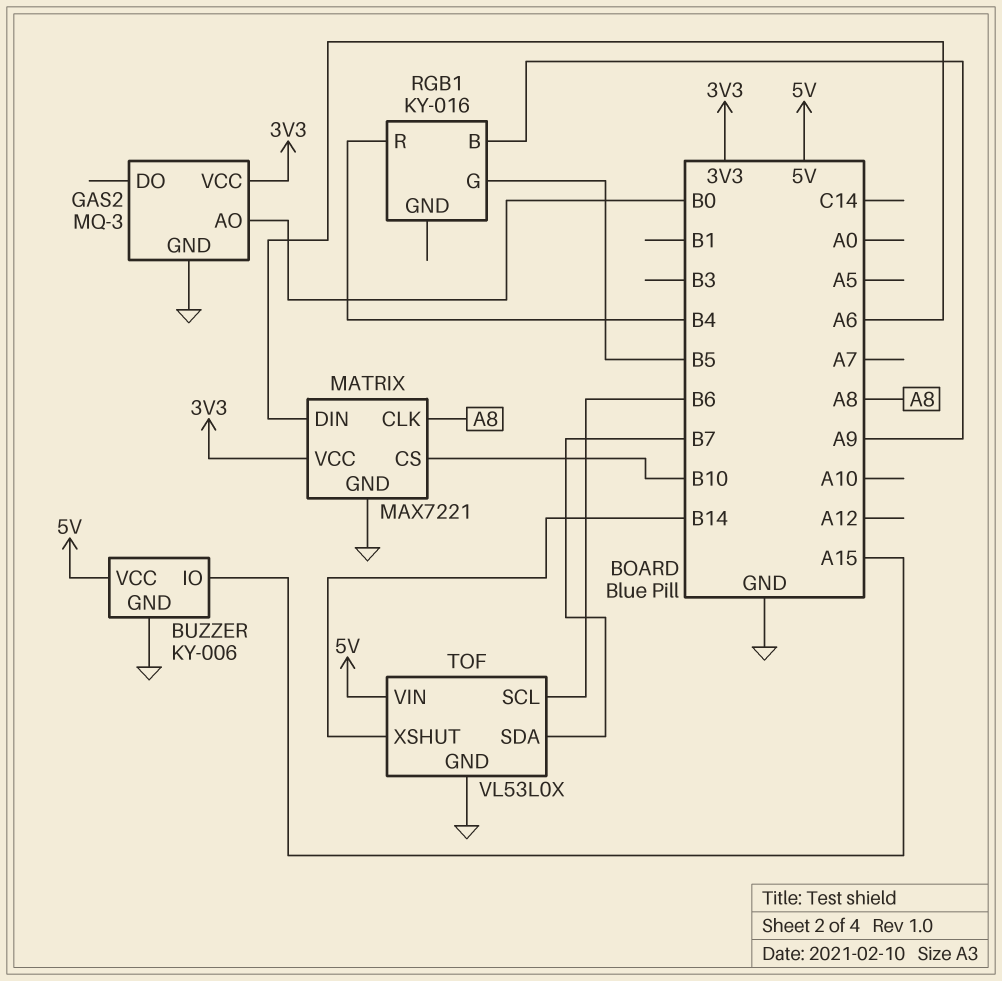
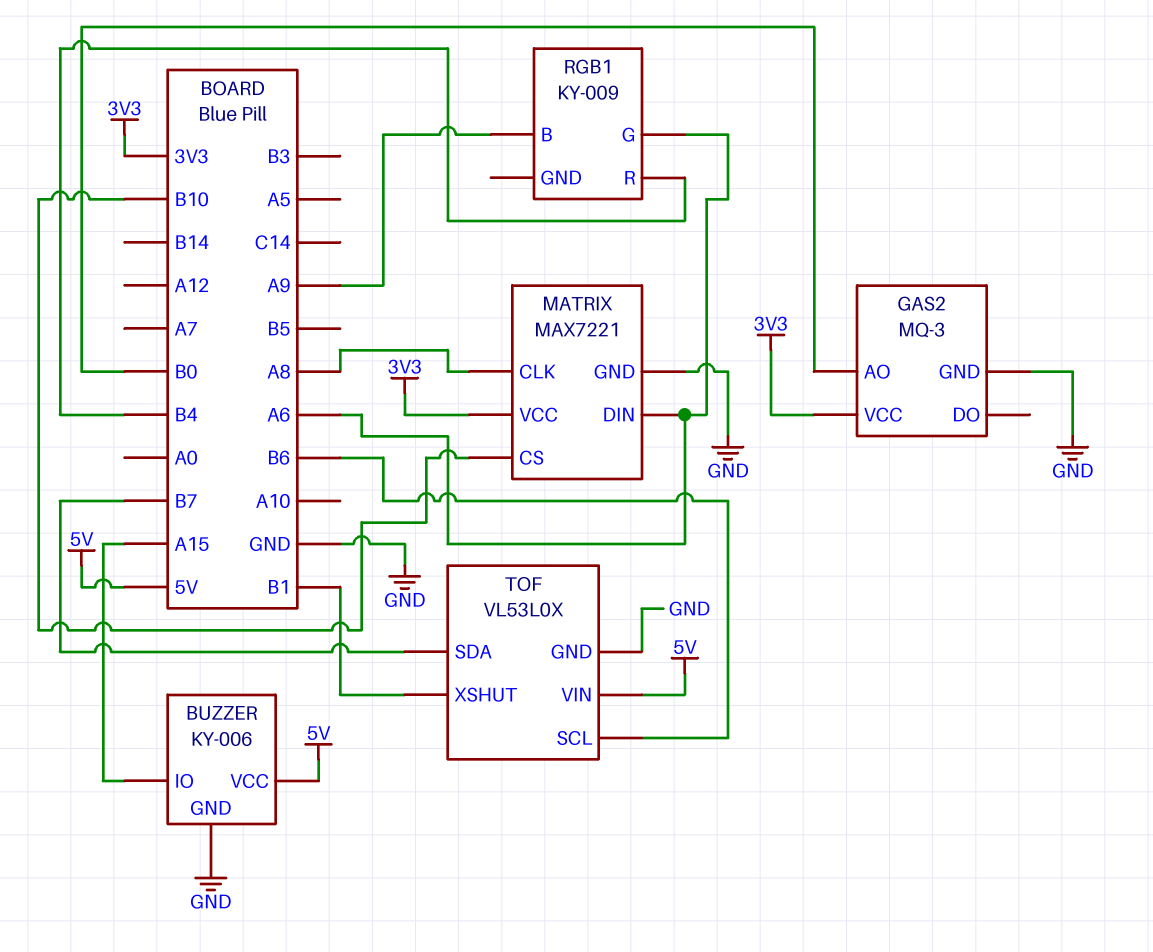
RGB1: KY-016 -> KY-009
RGB1 pin G: B5 -> A6
TOF pin XSHUT: B14 -> B1

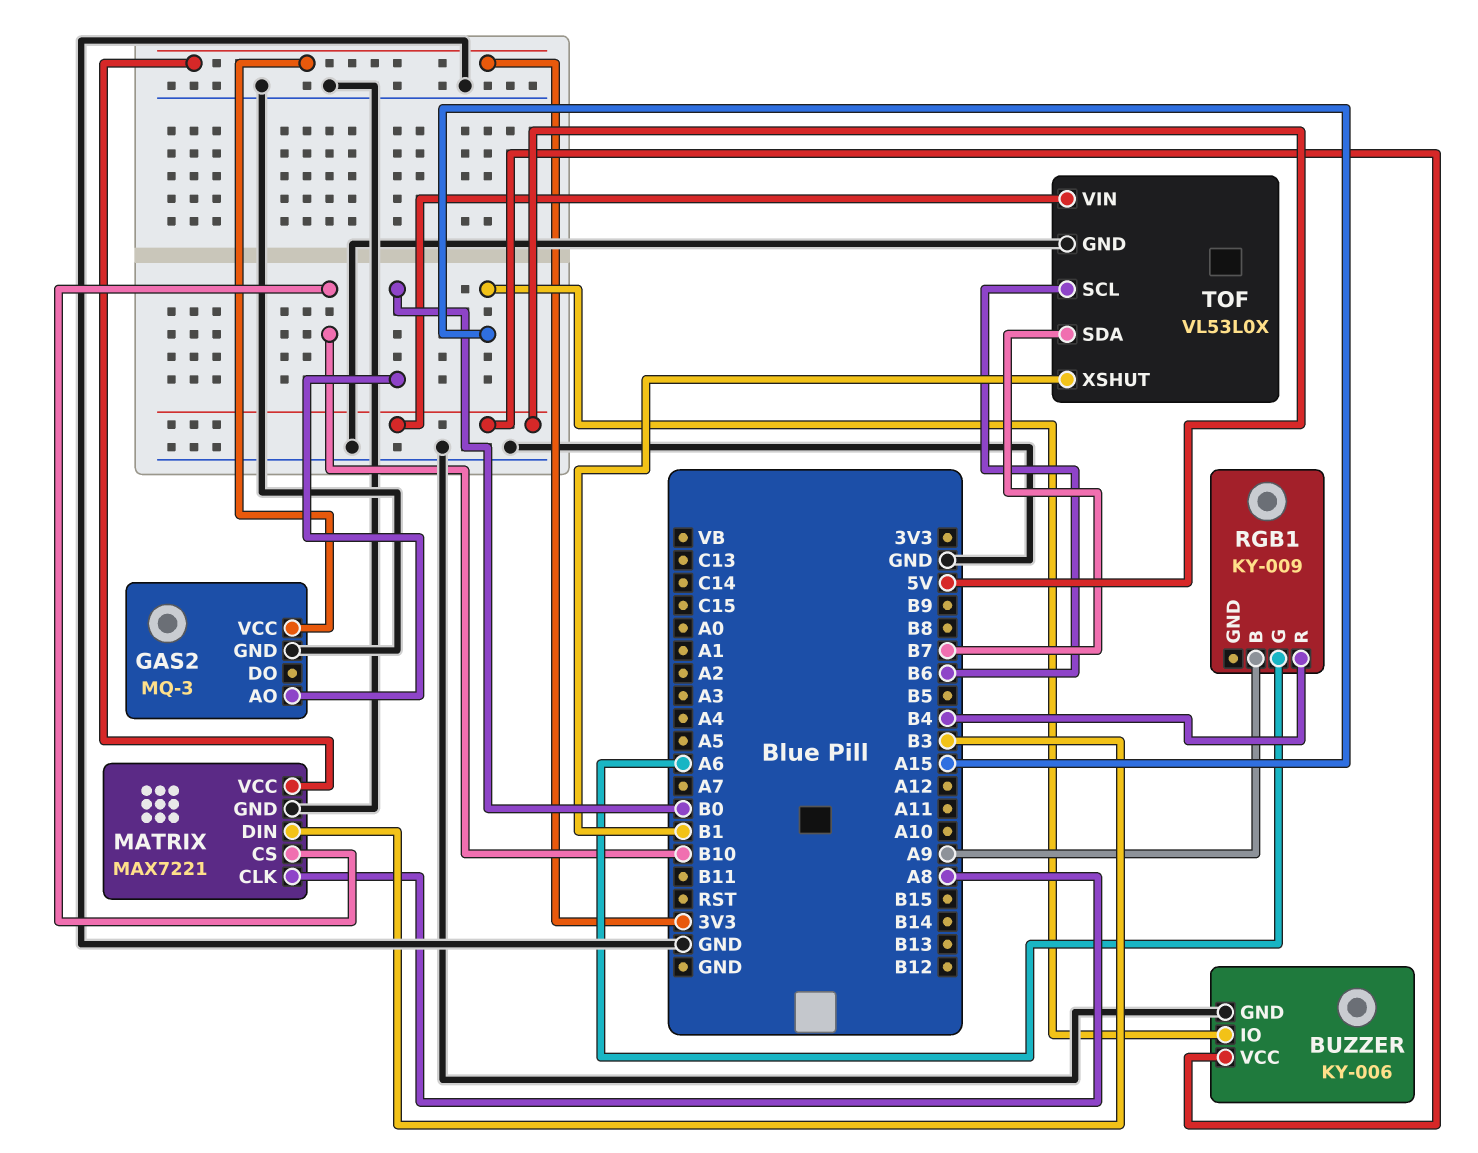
MATRIX pin DIN: A6 -> B3

